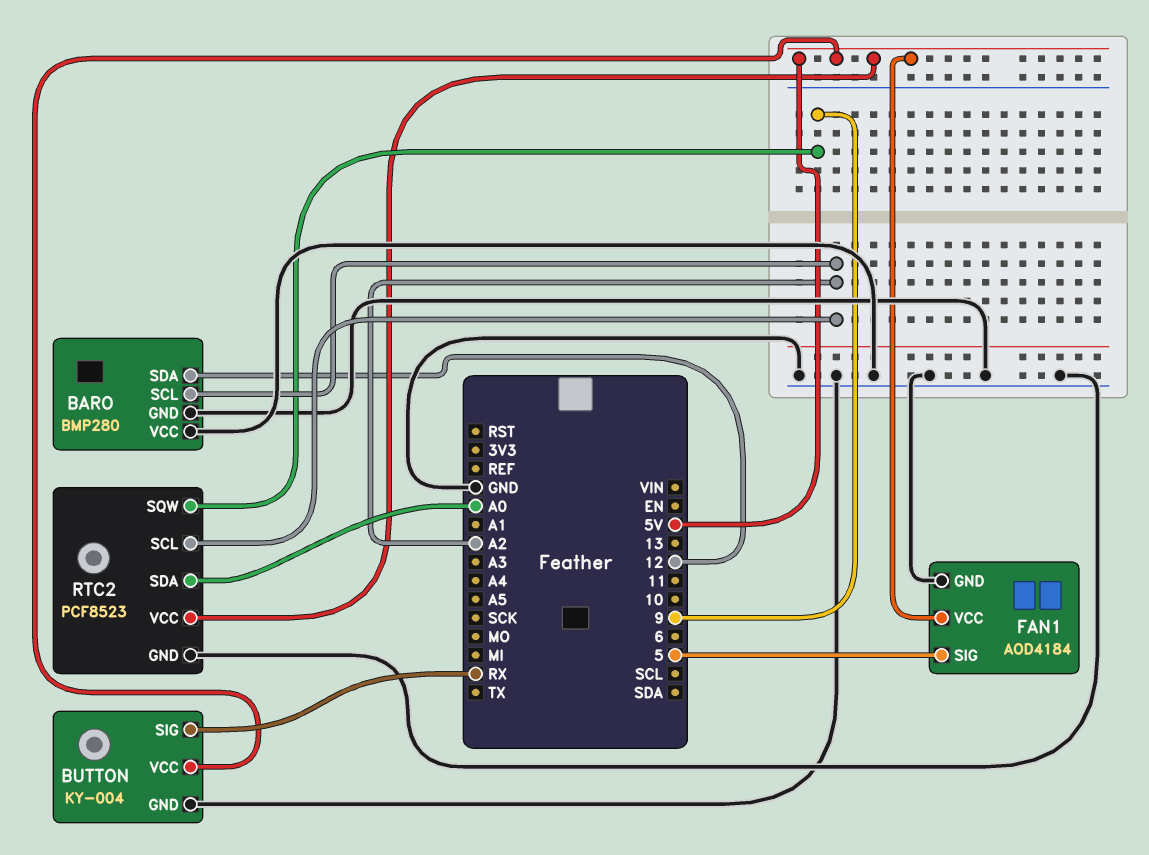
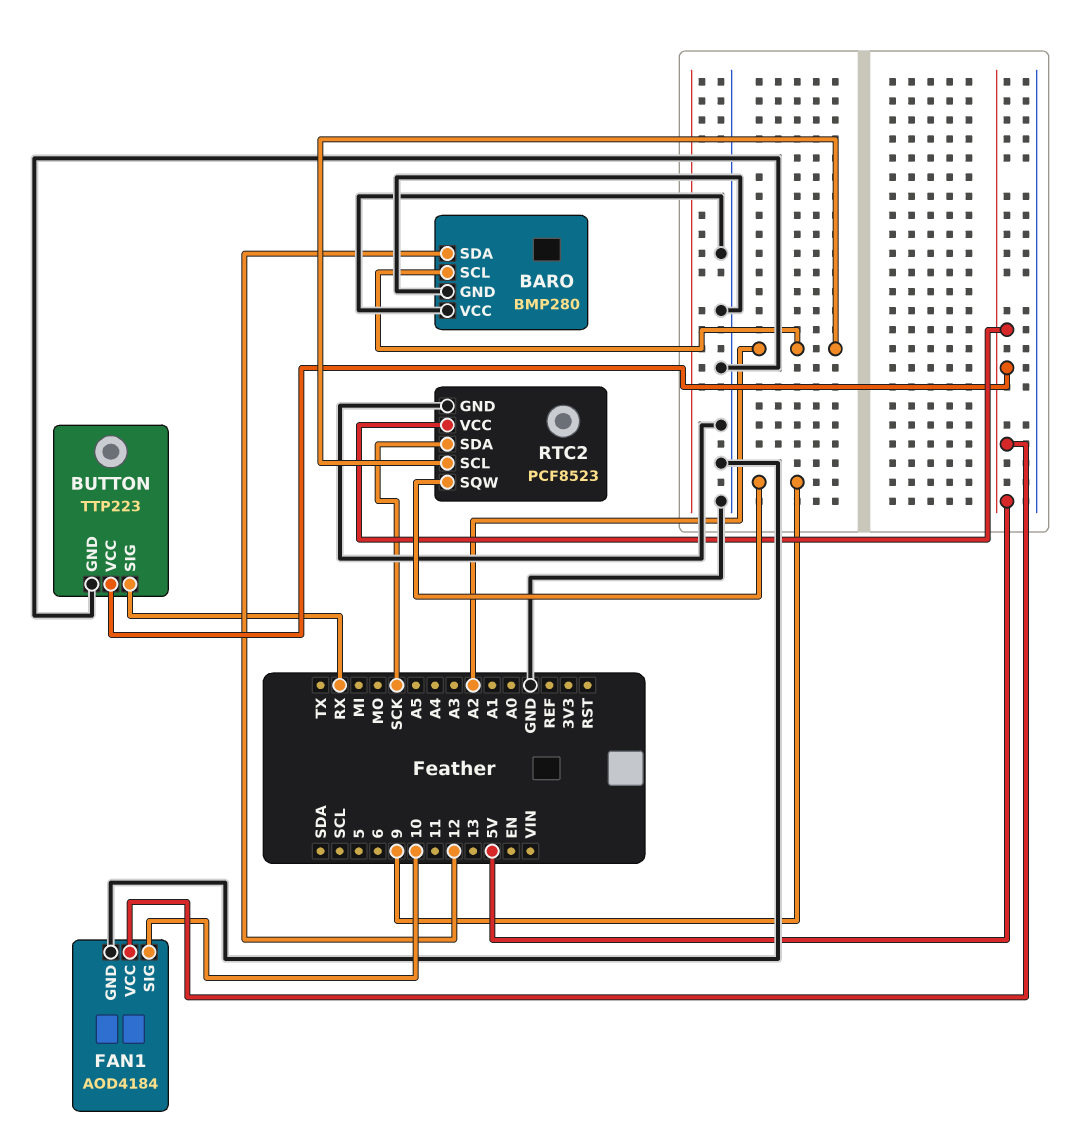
BUTTON: KY-004 -> TTP223
FAN1 pin SIG: 5 -> 10
RTC2 pin SDA: A0 -> SCK

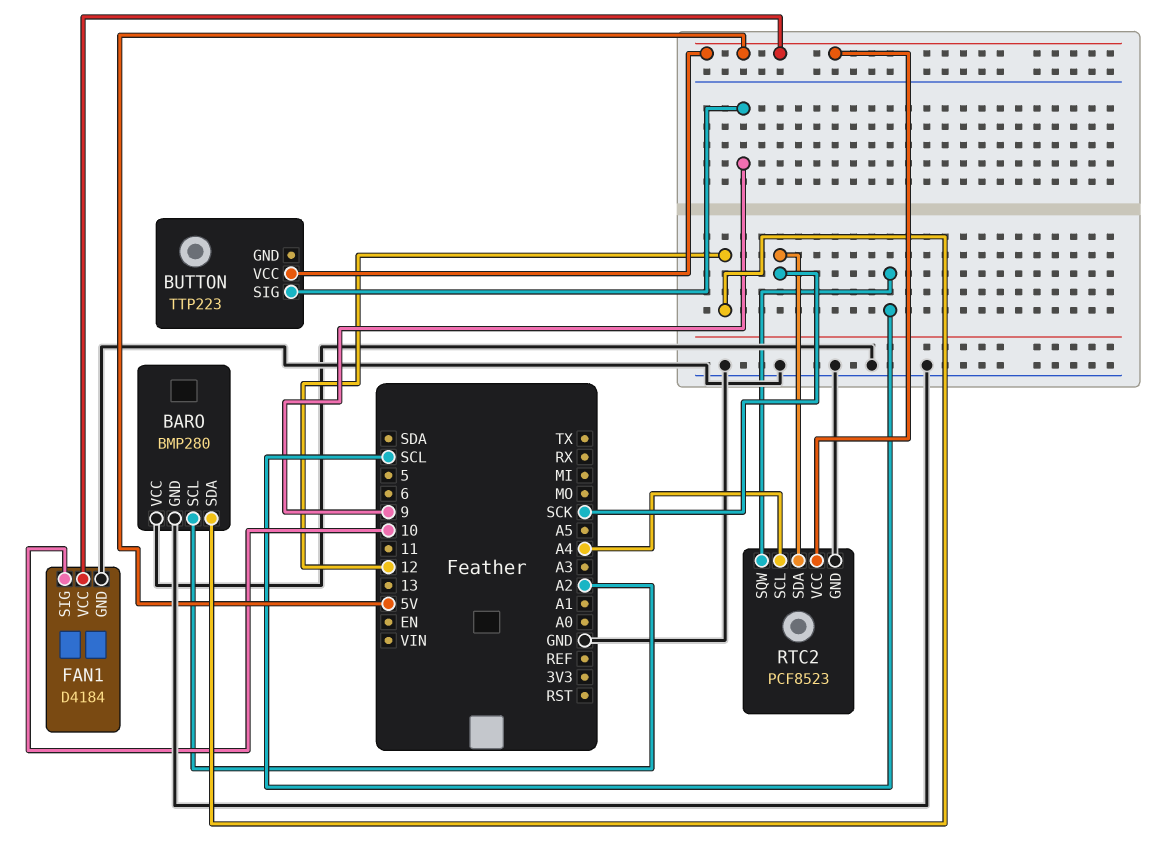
BUTTON pin GND: GND -> none
BUTTON pin SIG: RX -> 9
FAN1: AOD4184 -> D4184
RTC2 pin SCL: A2 -> A4
RTC2 pin SQW: 9 -> SCL

